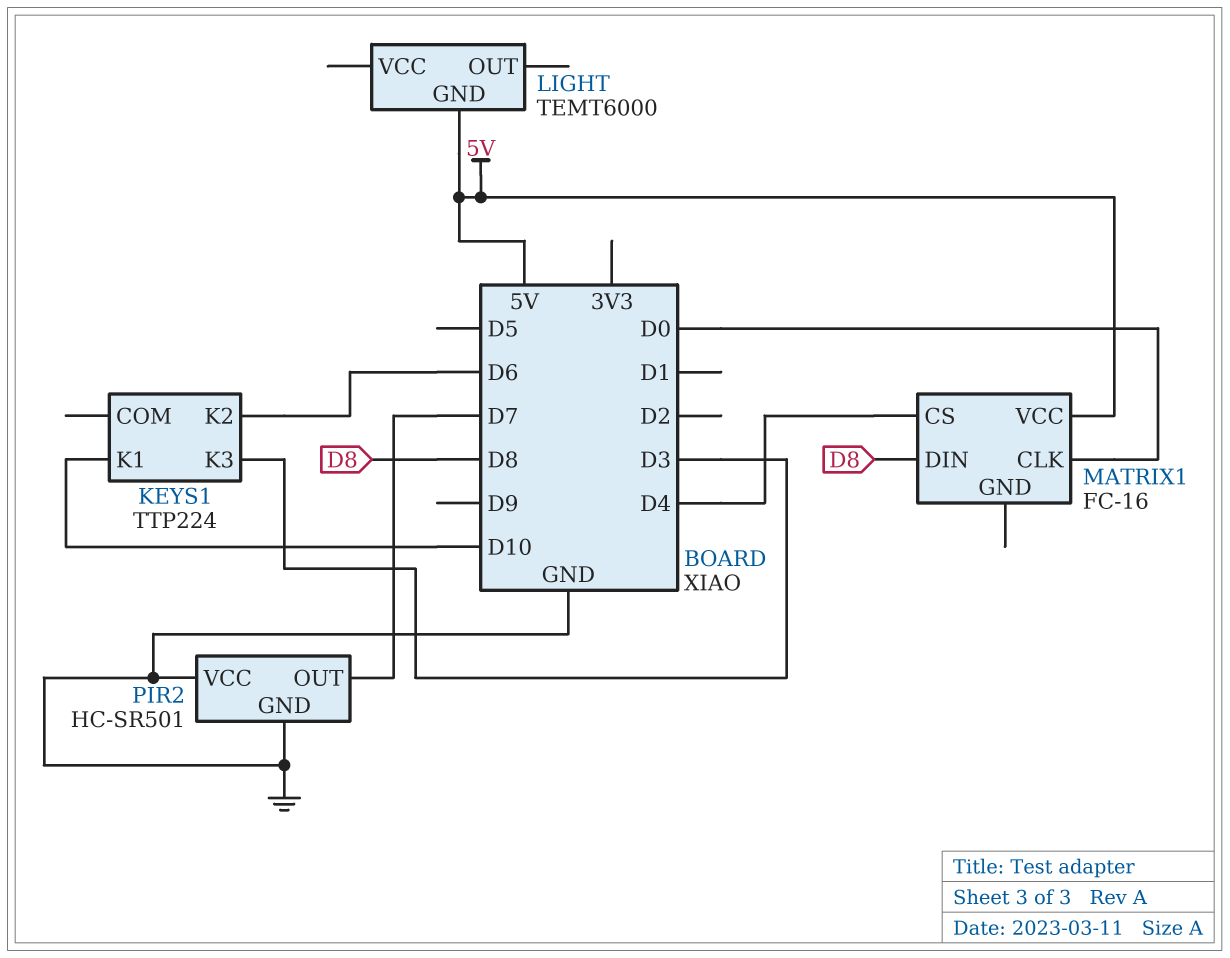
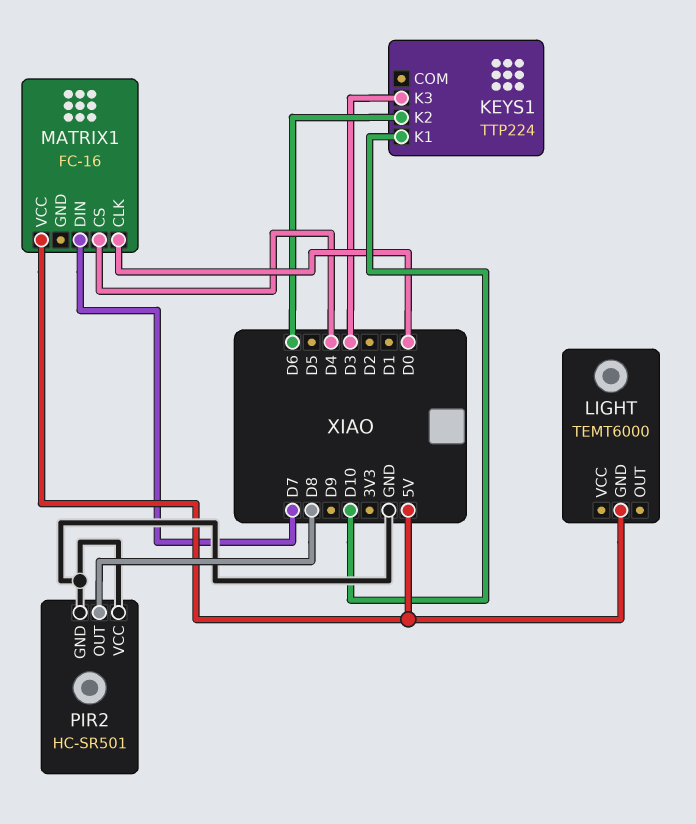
MATRIX1 pin DIN: D8 -> D7
PIR2 pin OUT: D7 -> D8

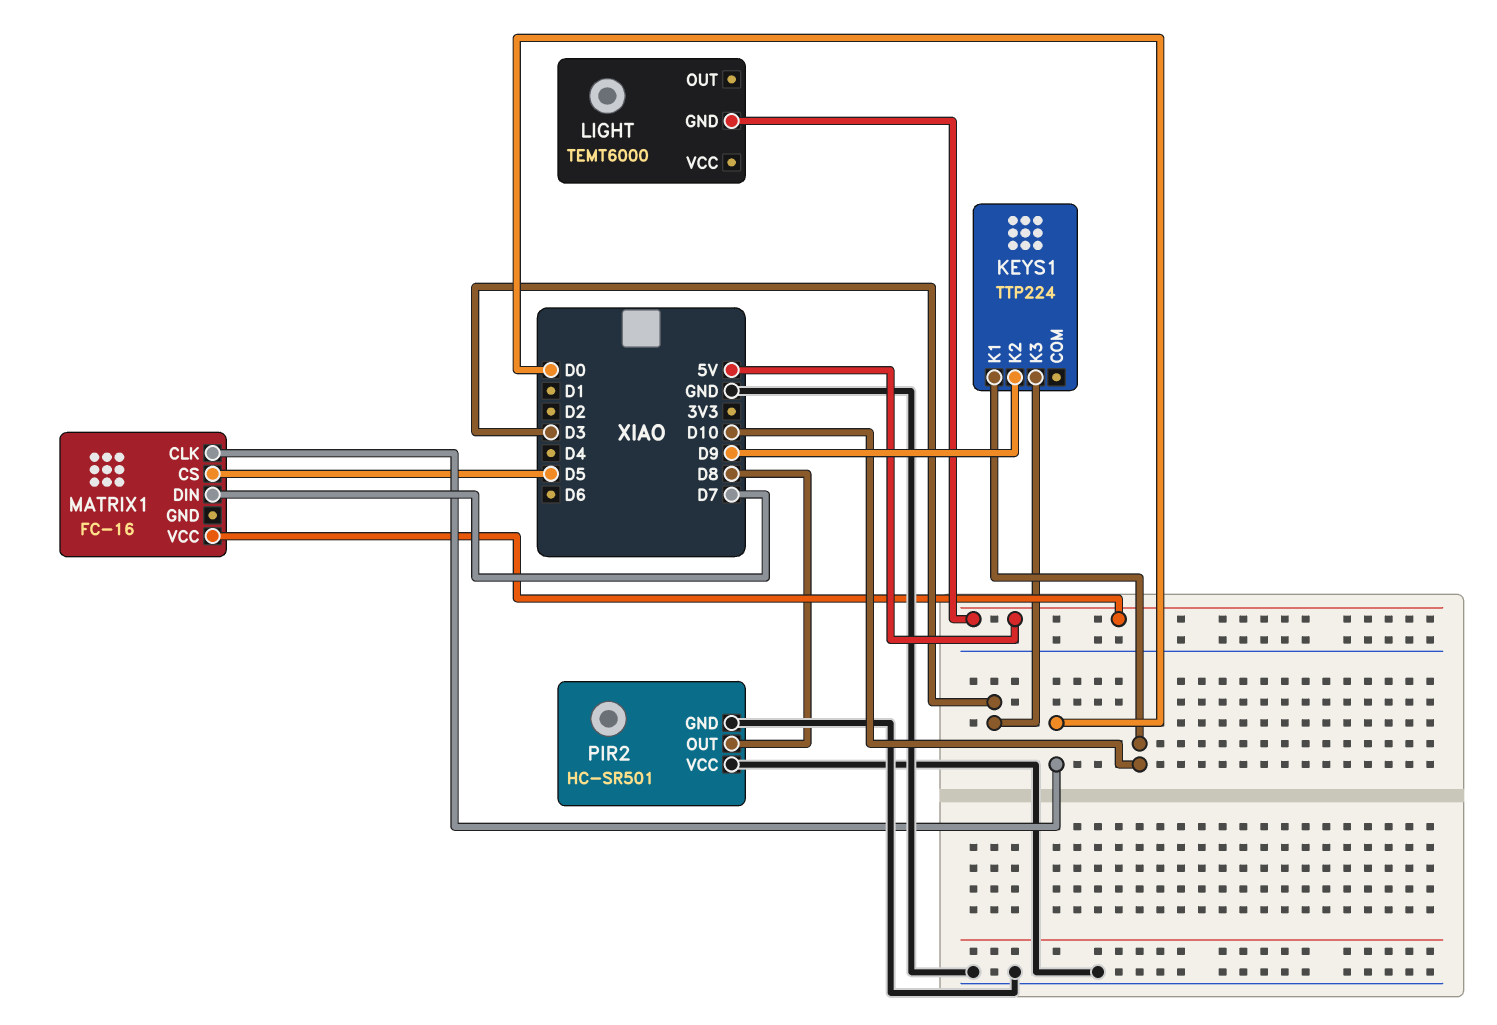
KEYS1 pin K2: D6 -> D9
MATRIX1 pin CS: D4 -> D5

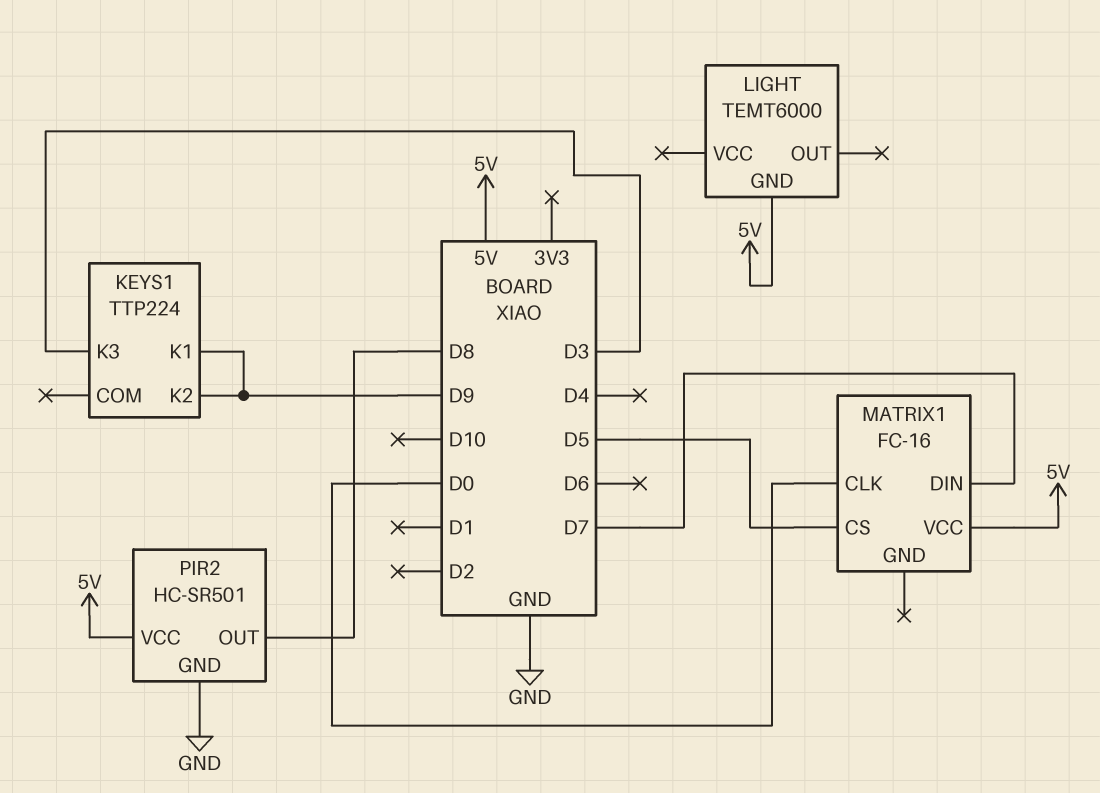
KEYS1 pin K1: D10 -> D9
PIR2 pin VCC: GND -> 5V

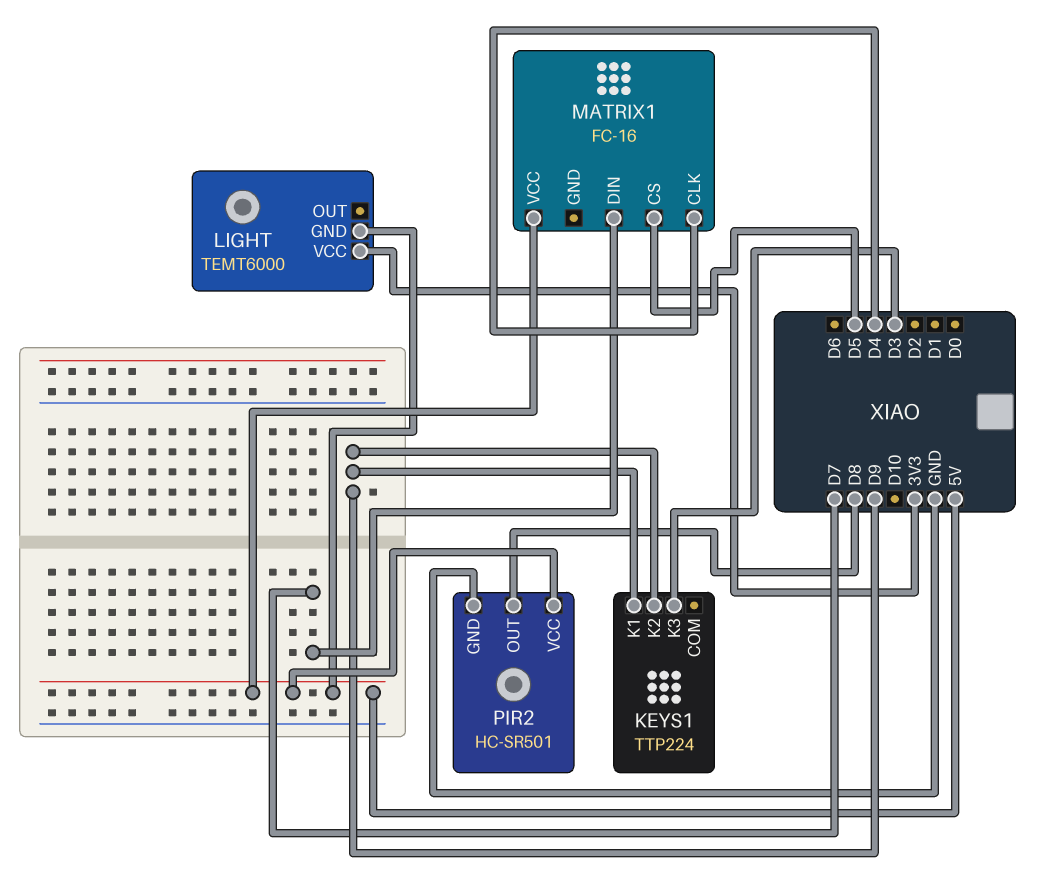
LIGHT pin VCC: none -> 3V3
MATRIX1 pin CLK: D0 -> D4

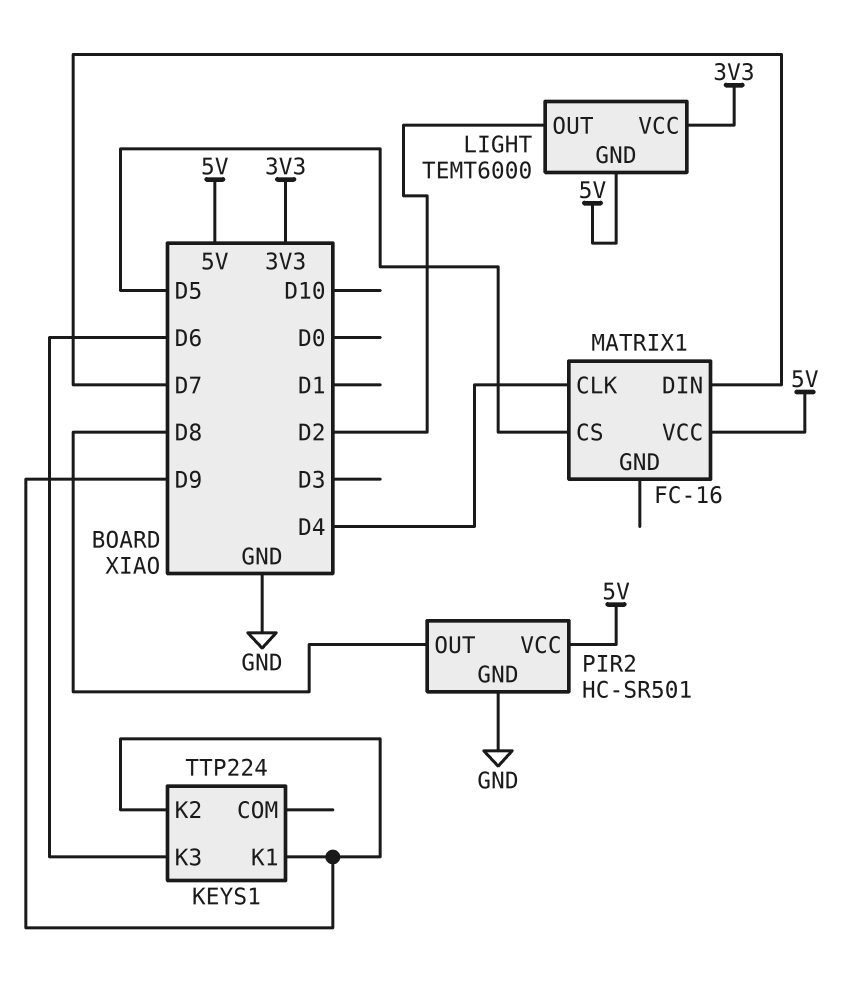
KEYS1 pin K3: D3 -> D6
LIGHT pin OUT: none -> D2

